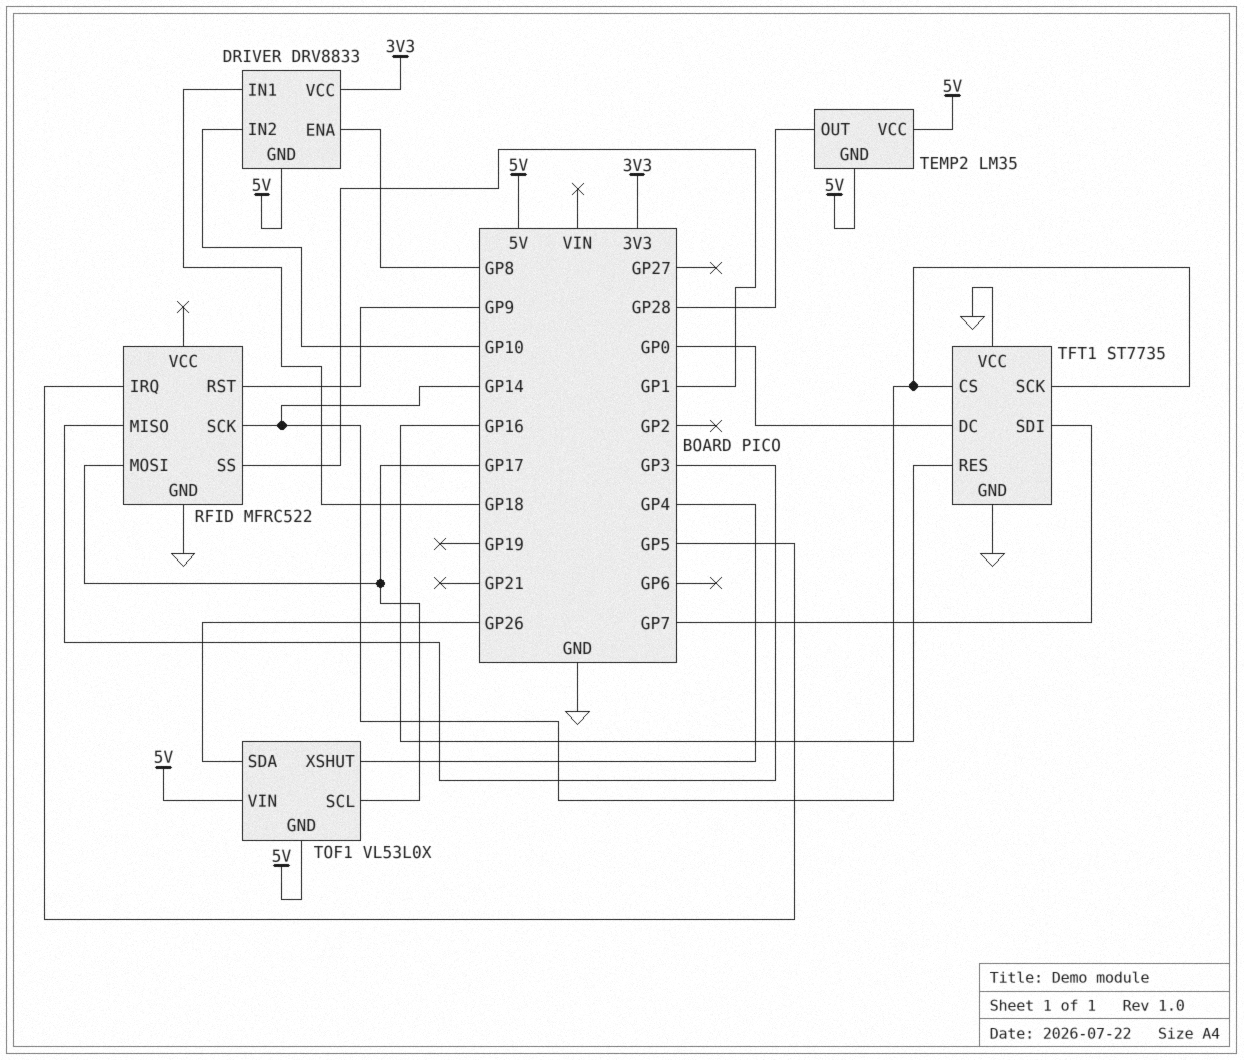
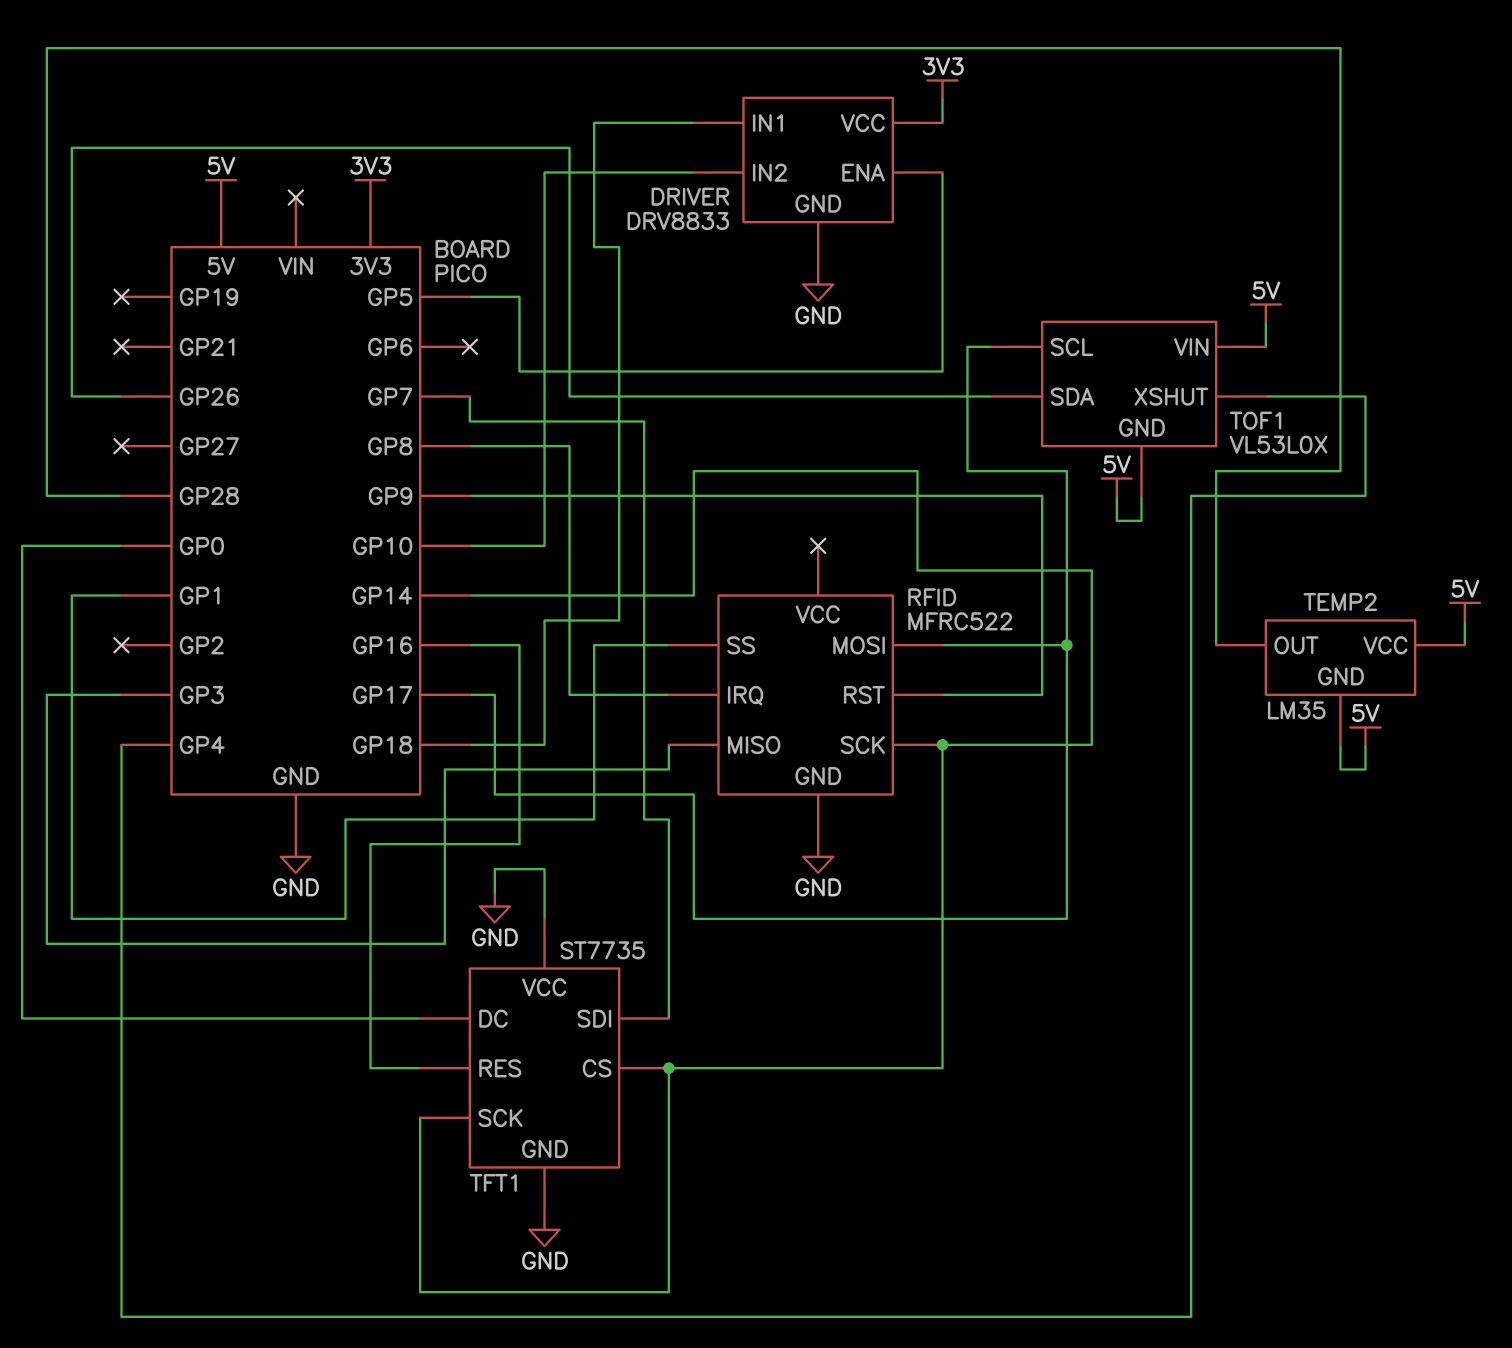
DRIVER pin ENA: GP8 -> GP5
DRIVER pin GND: 5V -> GND
RFID pin IRQ: GP5 -> GP8

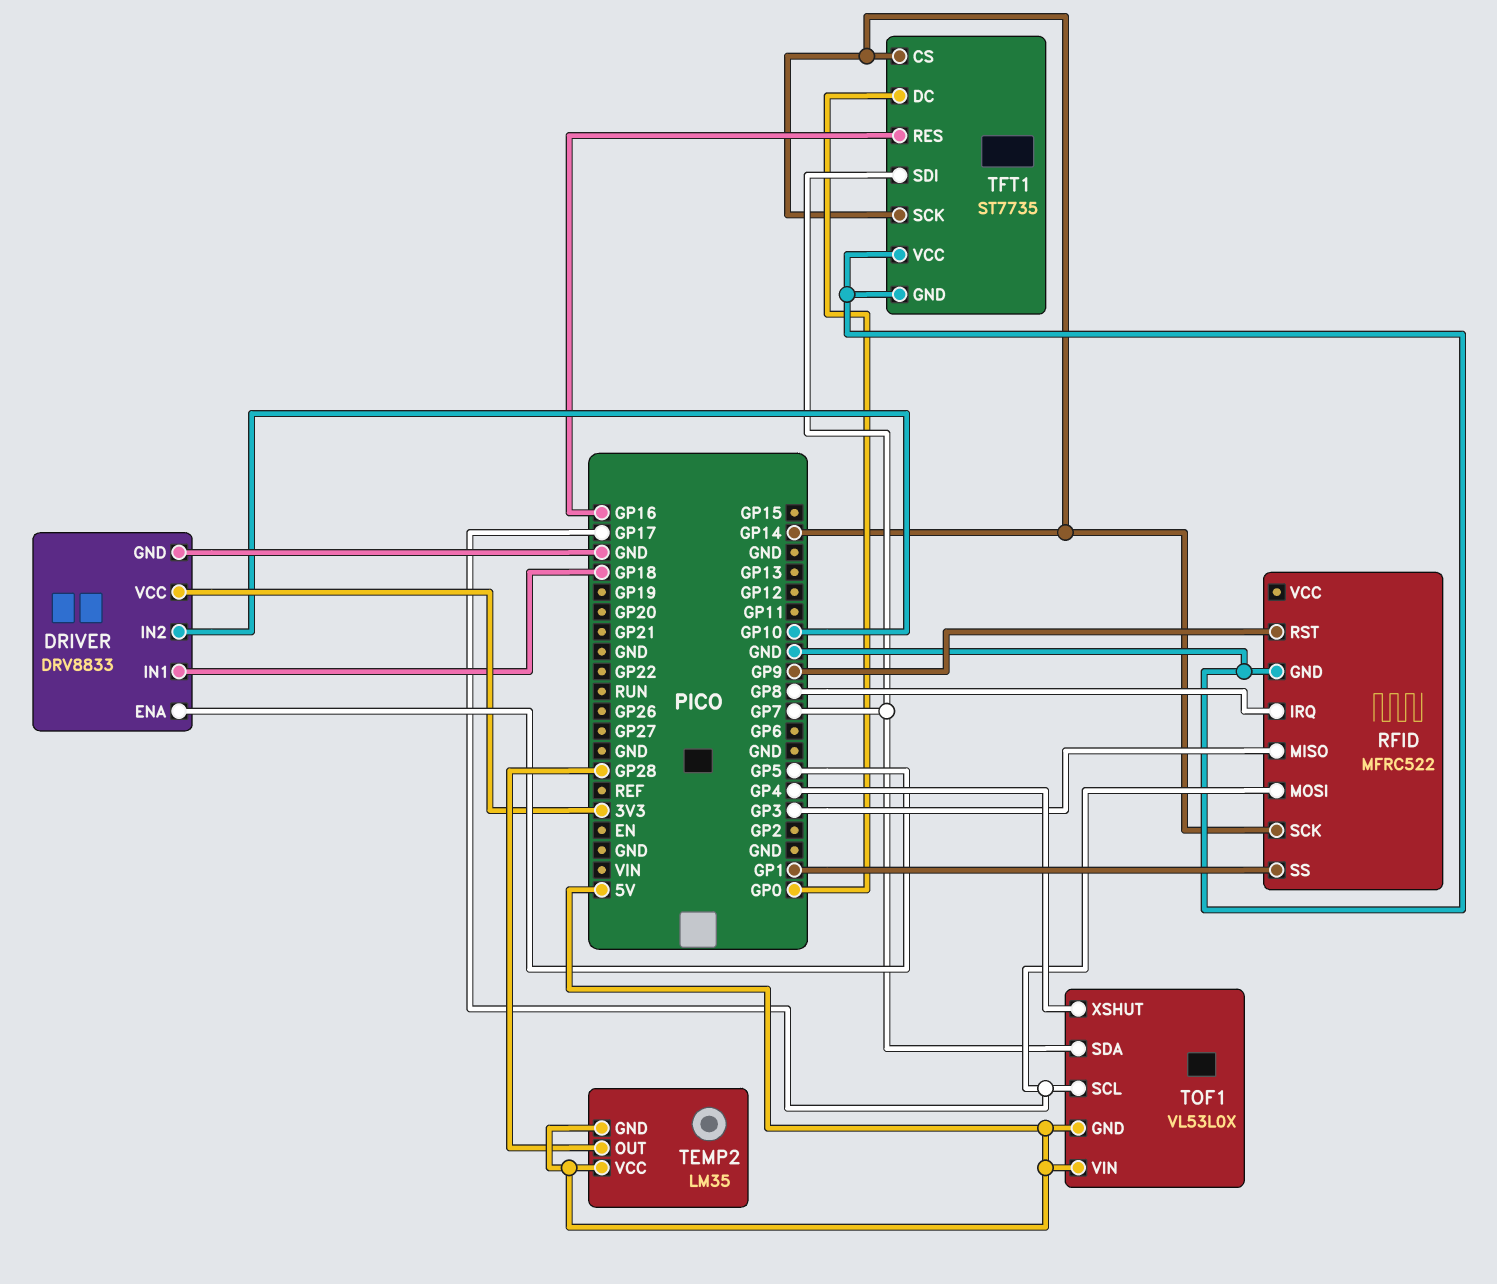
TOF1 pin SDA: GP26 -> GP7

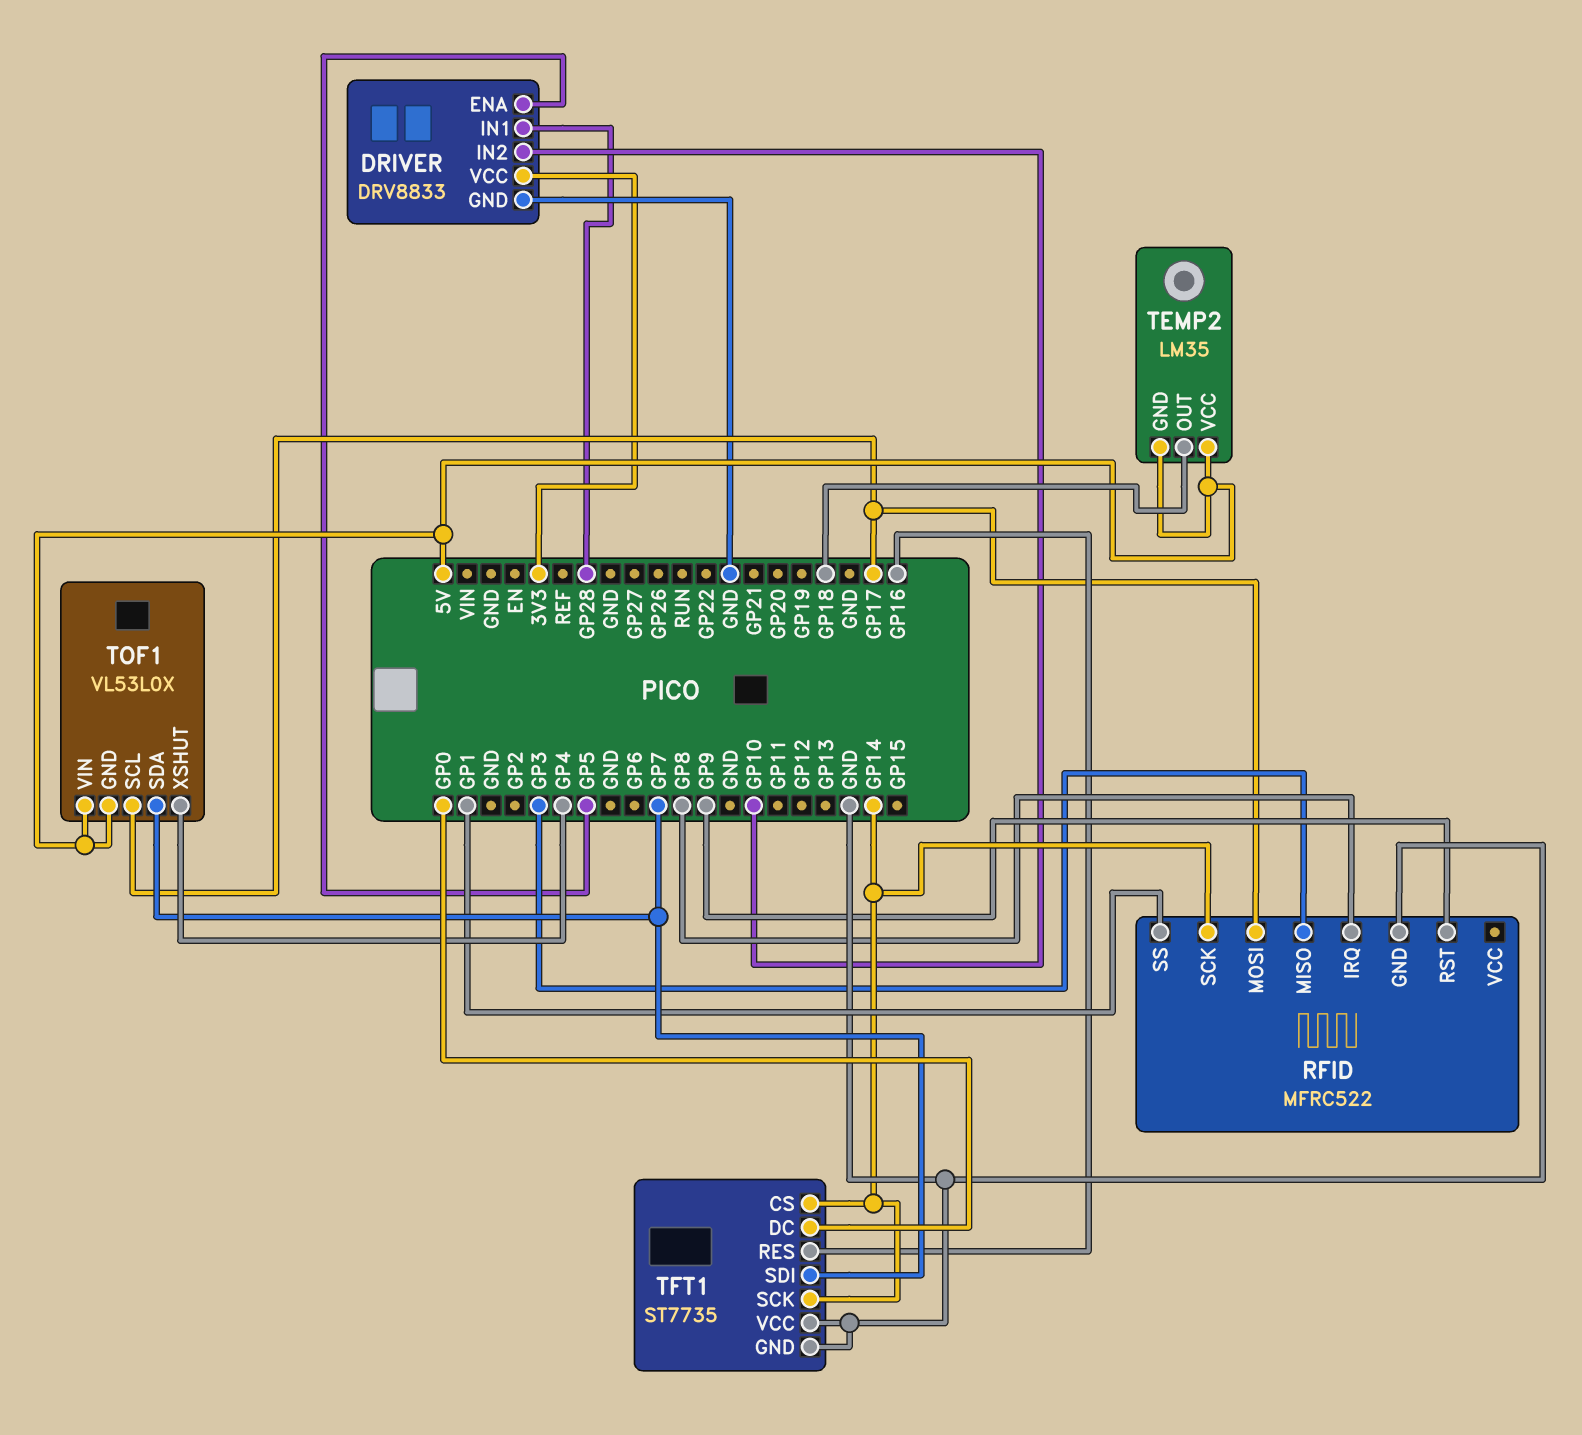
DRIVER pin IN1: GP18 -> GP28
TEMP2 pin OUT: GP28 -> GP18

